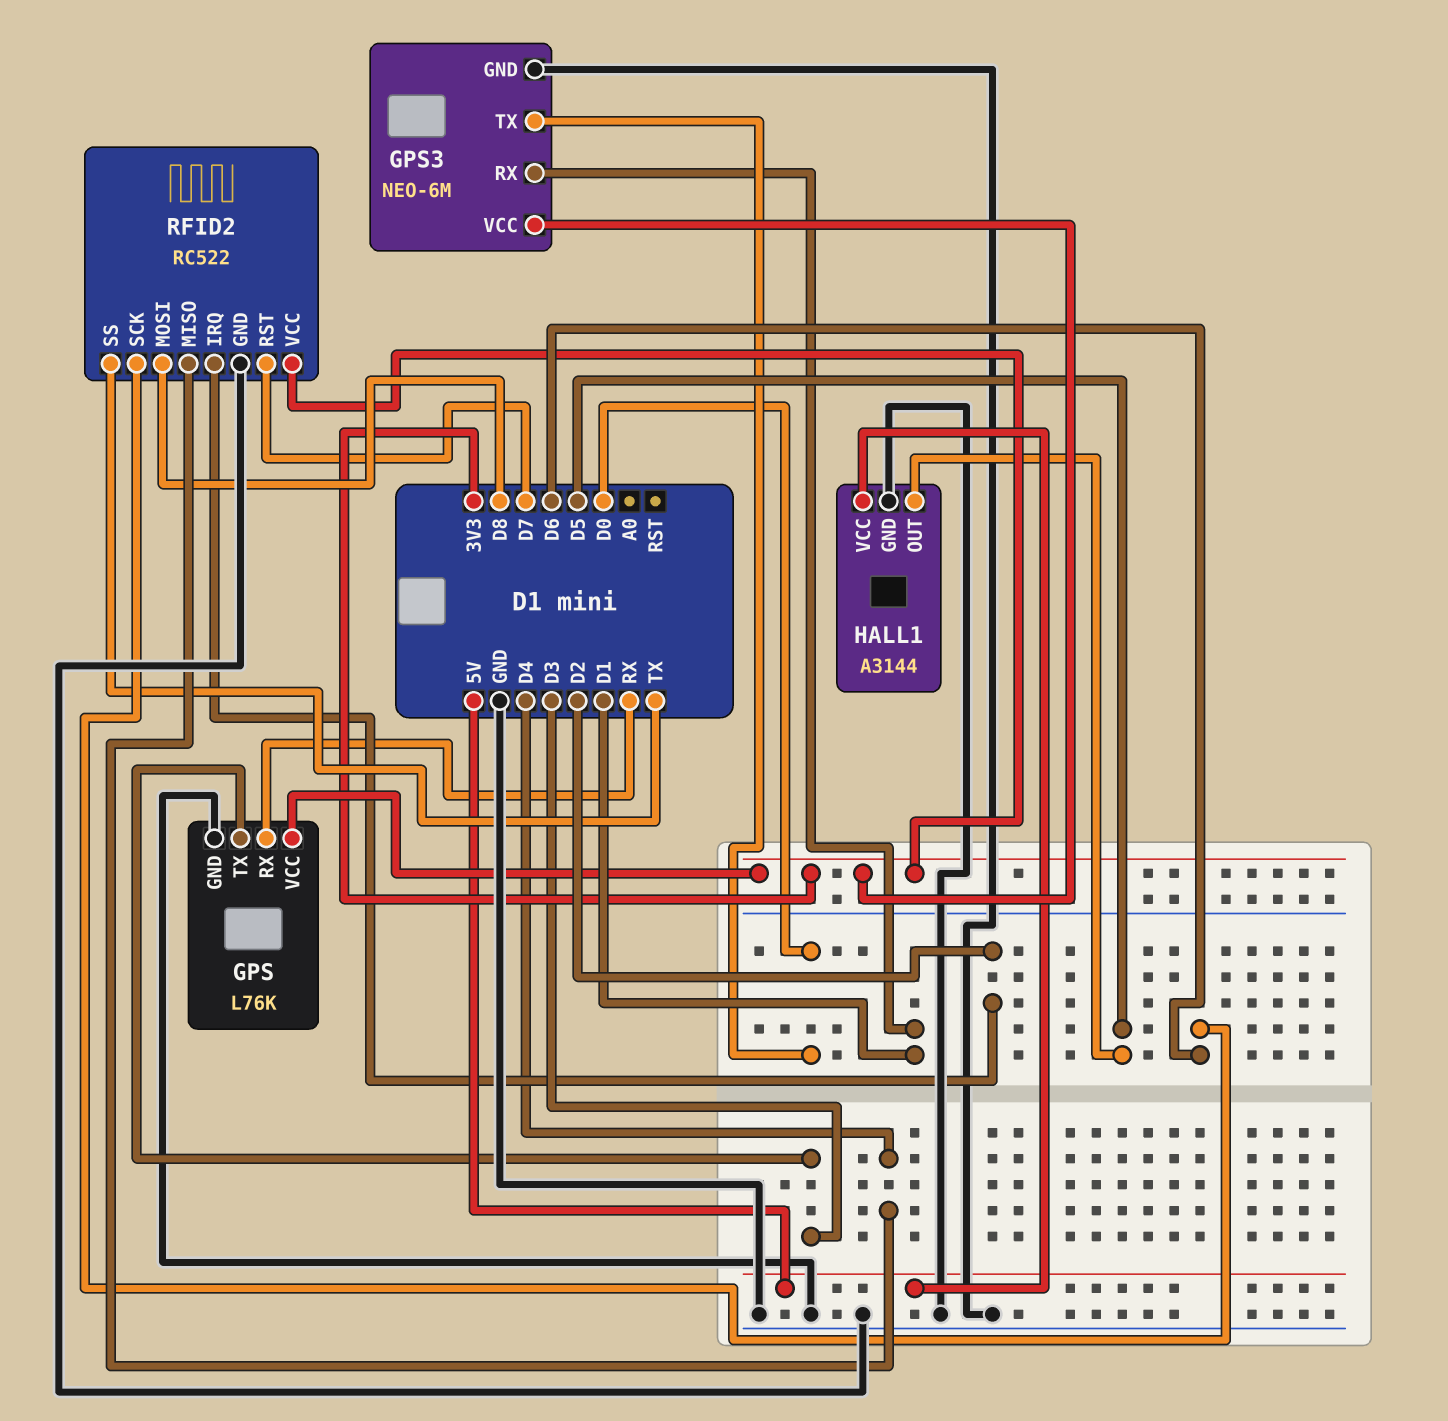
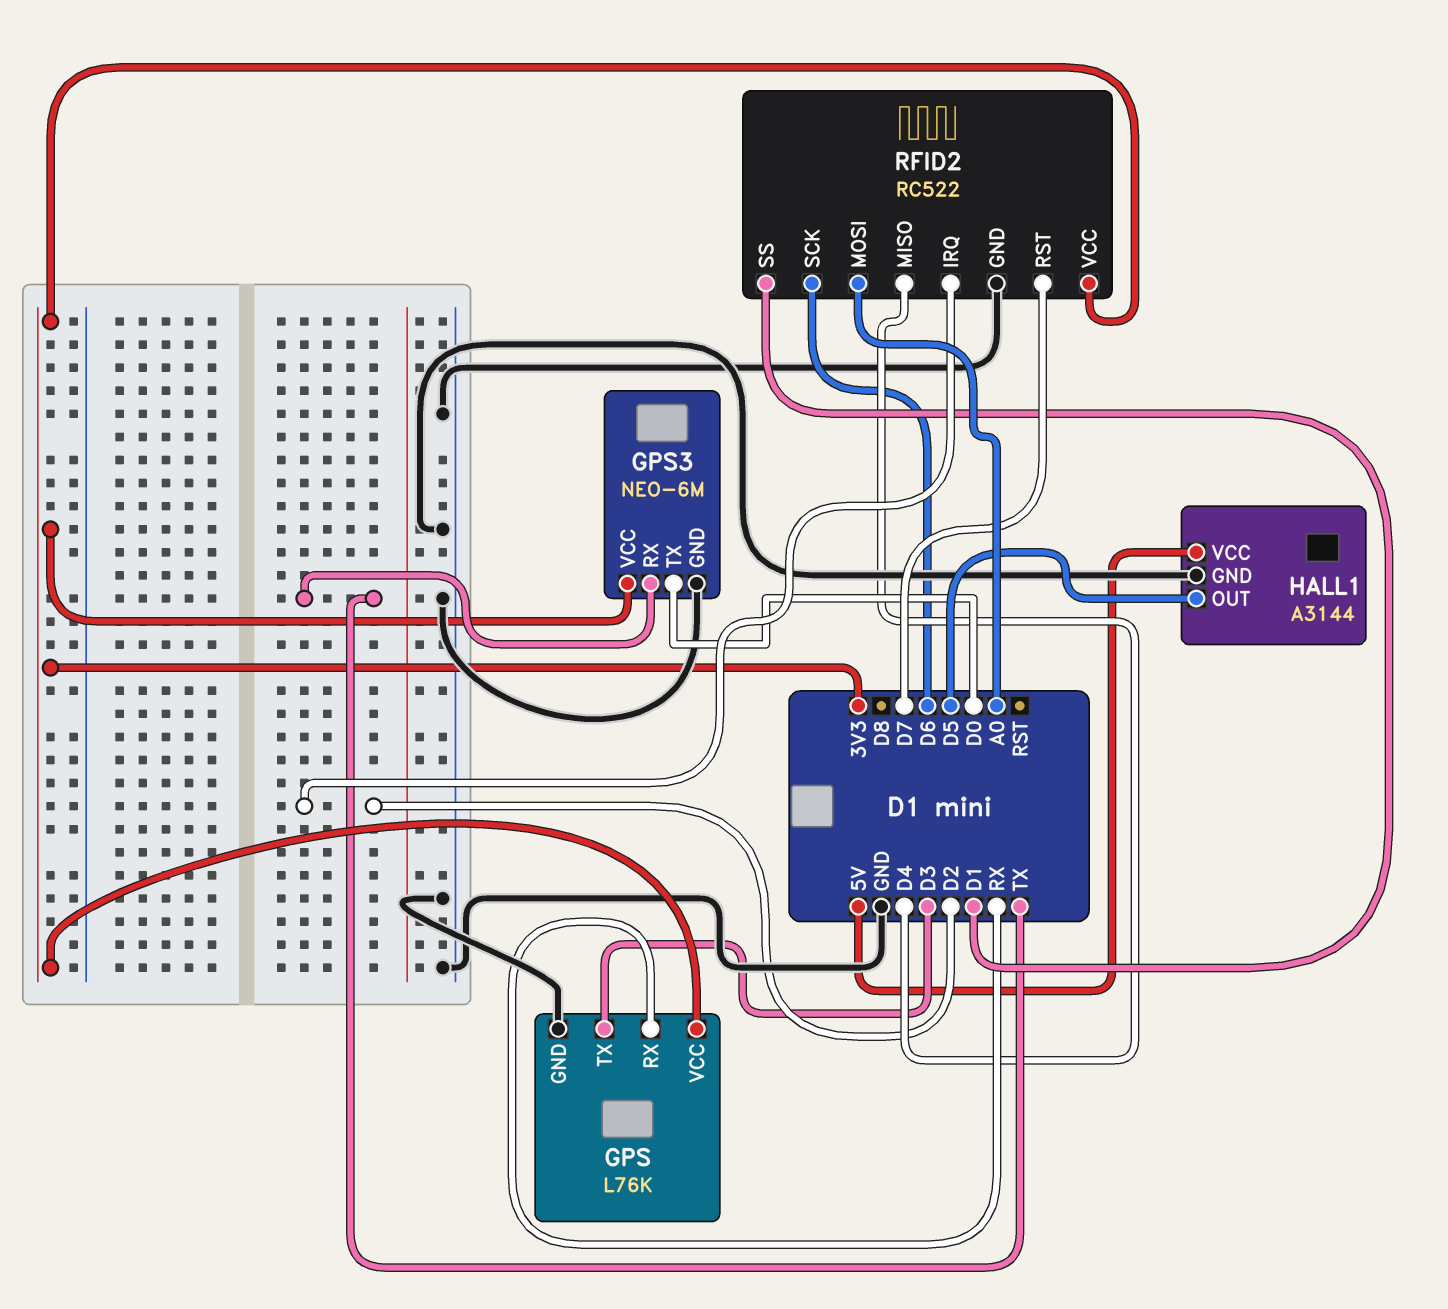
GPS3 pin RX: D1 -> TX
RFID2 pin MOSI: D8 -> A0
RFID2 pin SS: TX -> D1

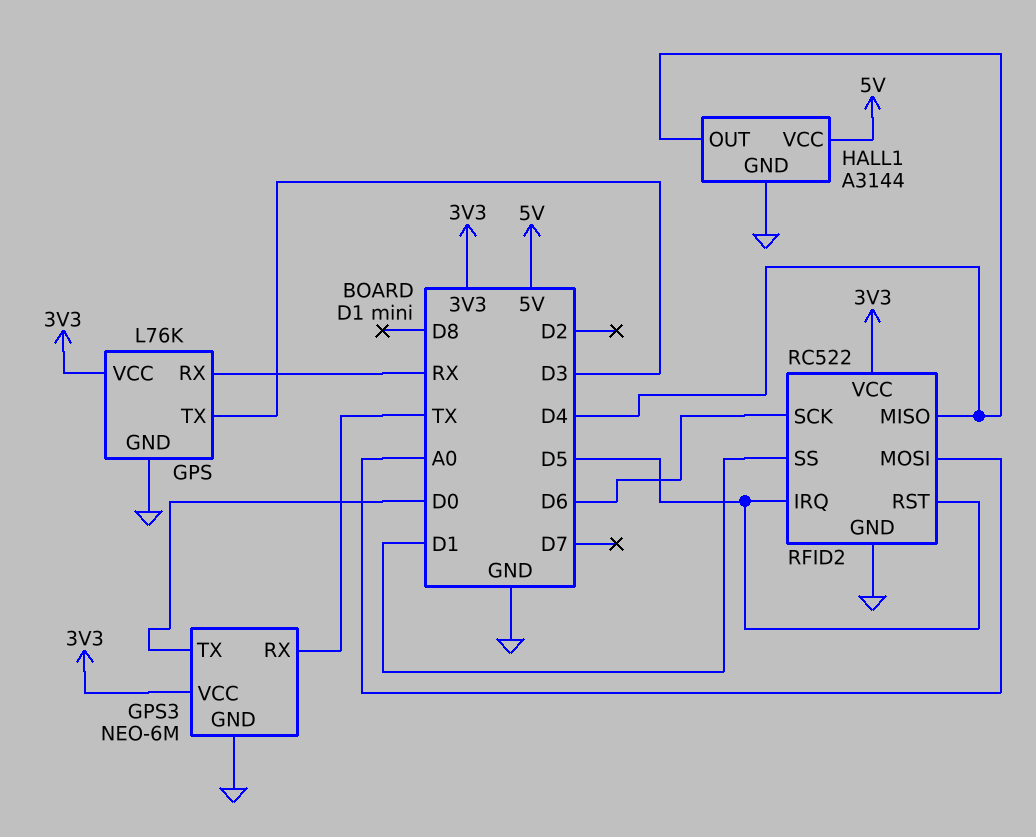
HALL1 pin OUT: D5 -> D4
RFID2 pin IRQ: D2 -> D5
RFID2 pin RST: D7 -> D5

